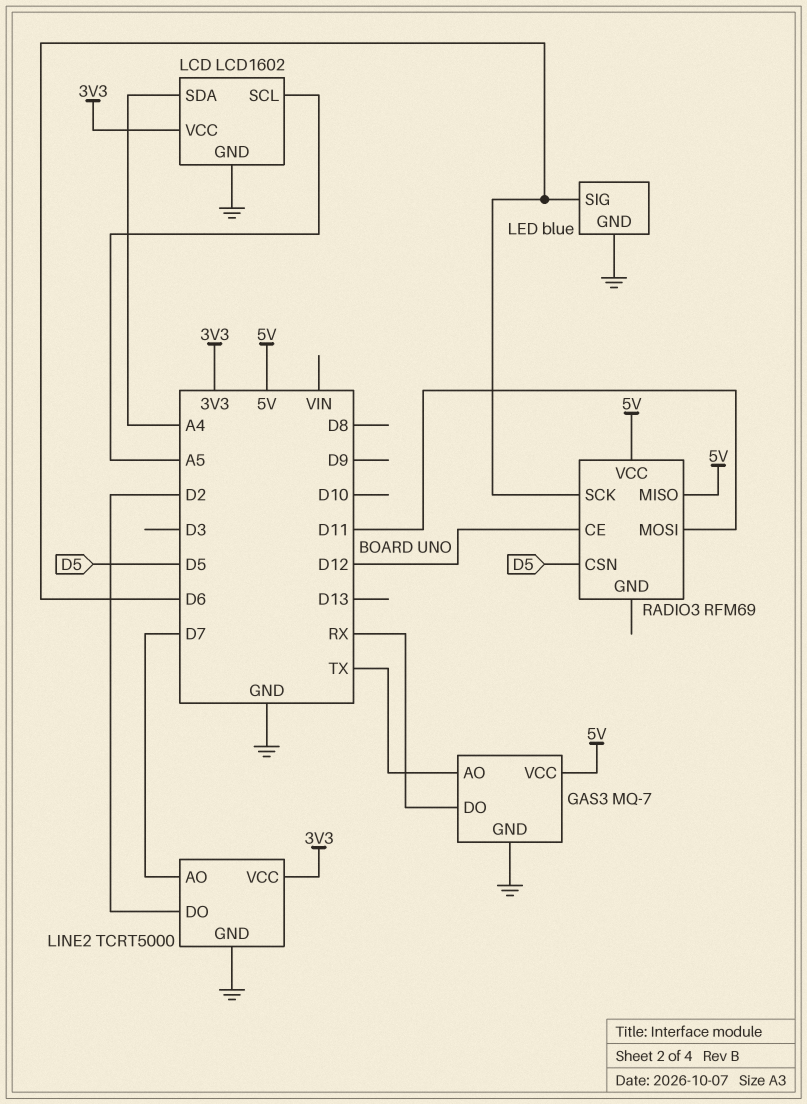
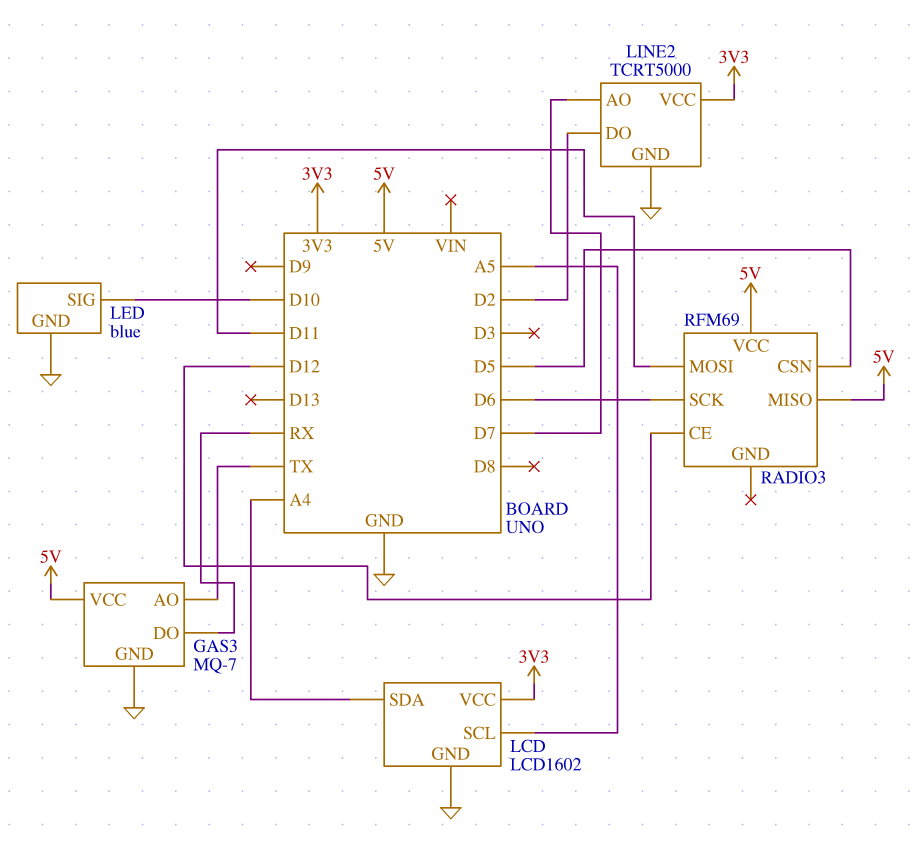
LED pin SIG: D6 -> D10

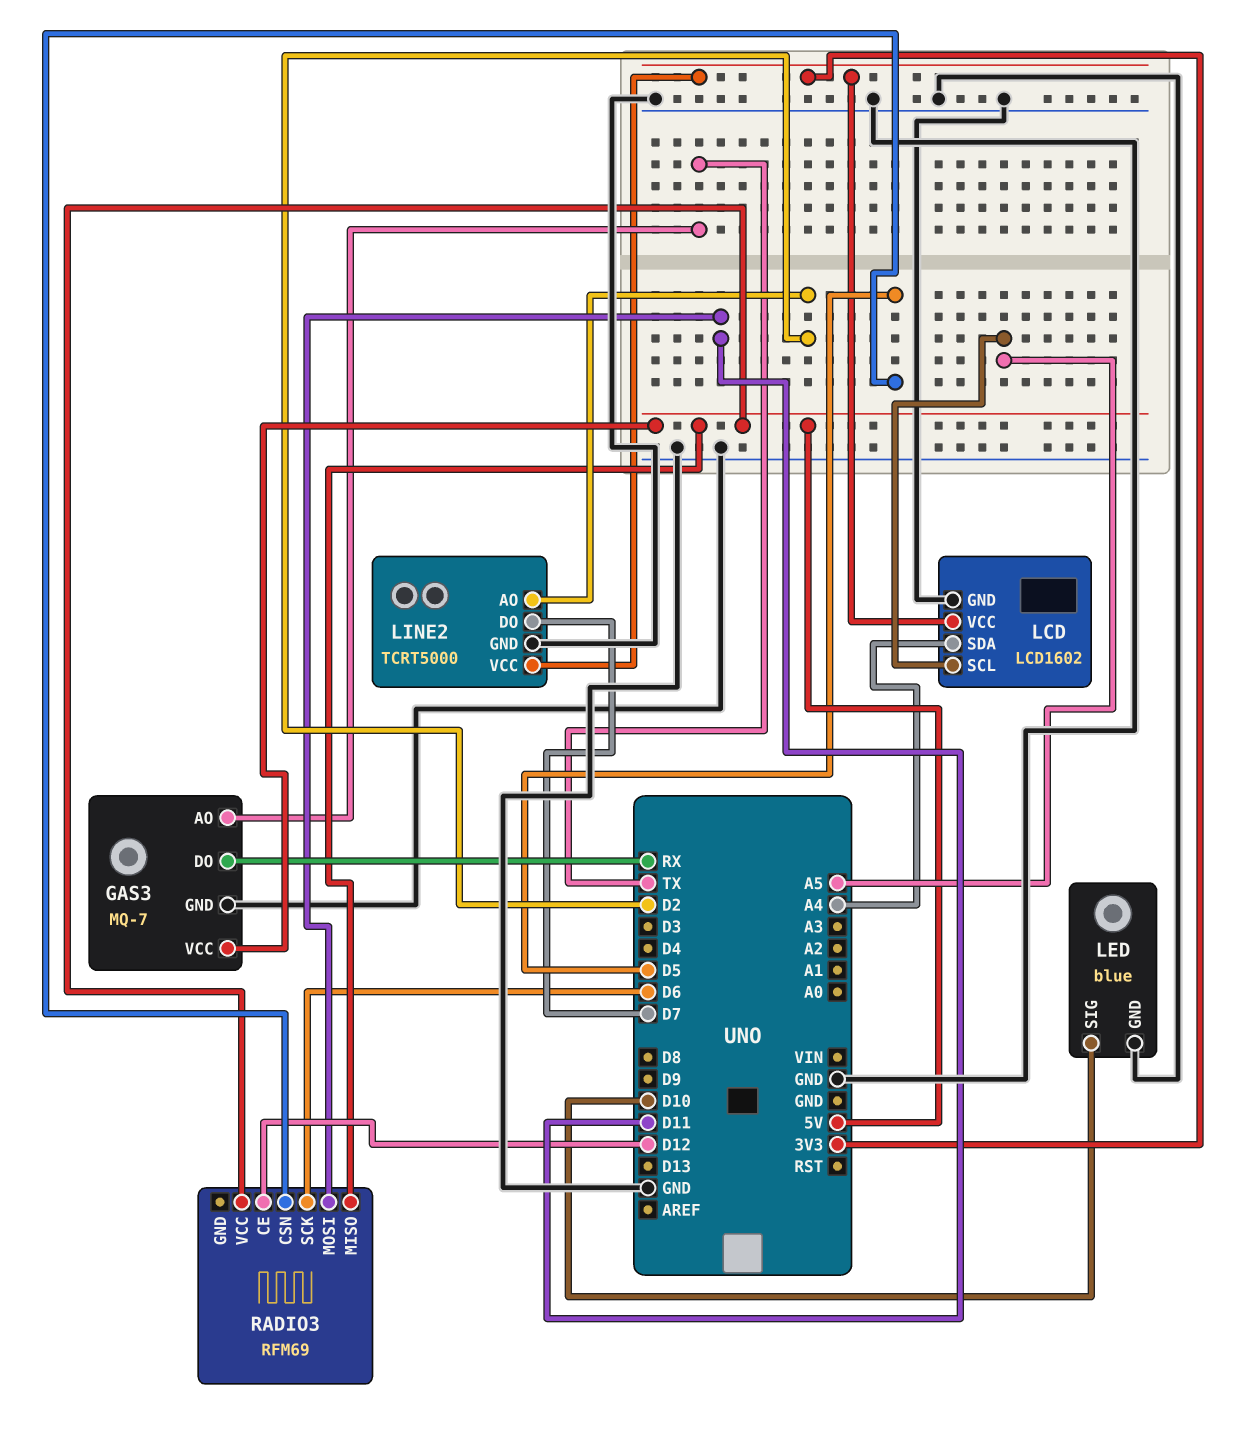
LINE2 pin AO: D7 -> D2
LINE2 pin DO: D2 -> D7

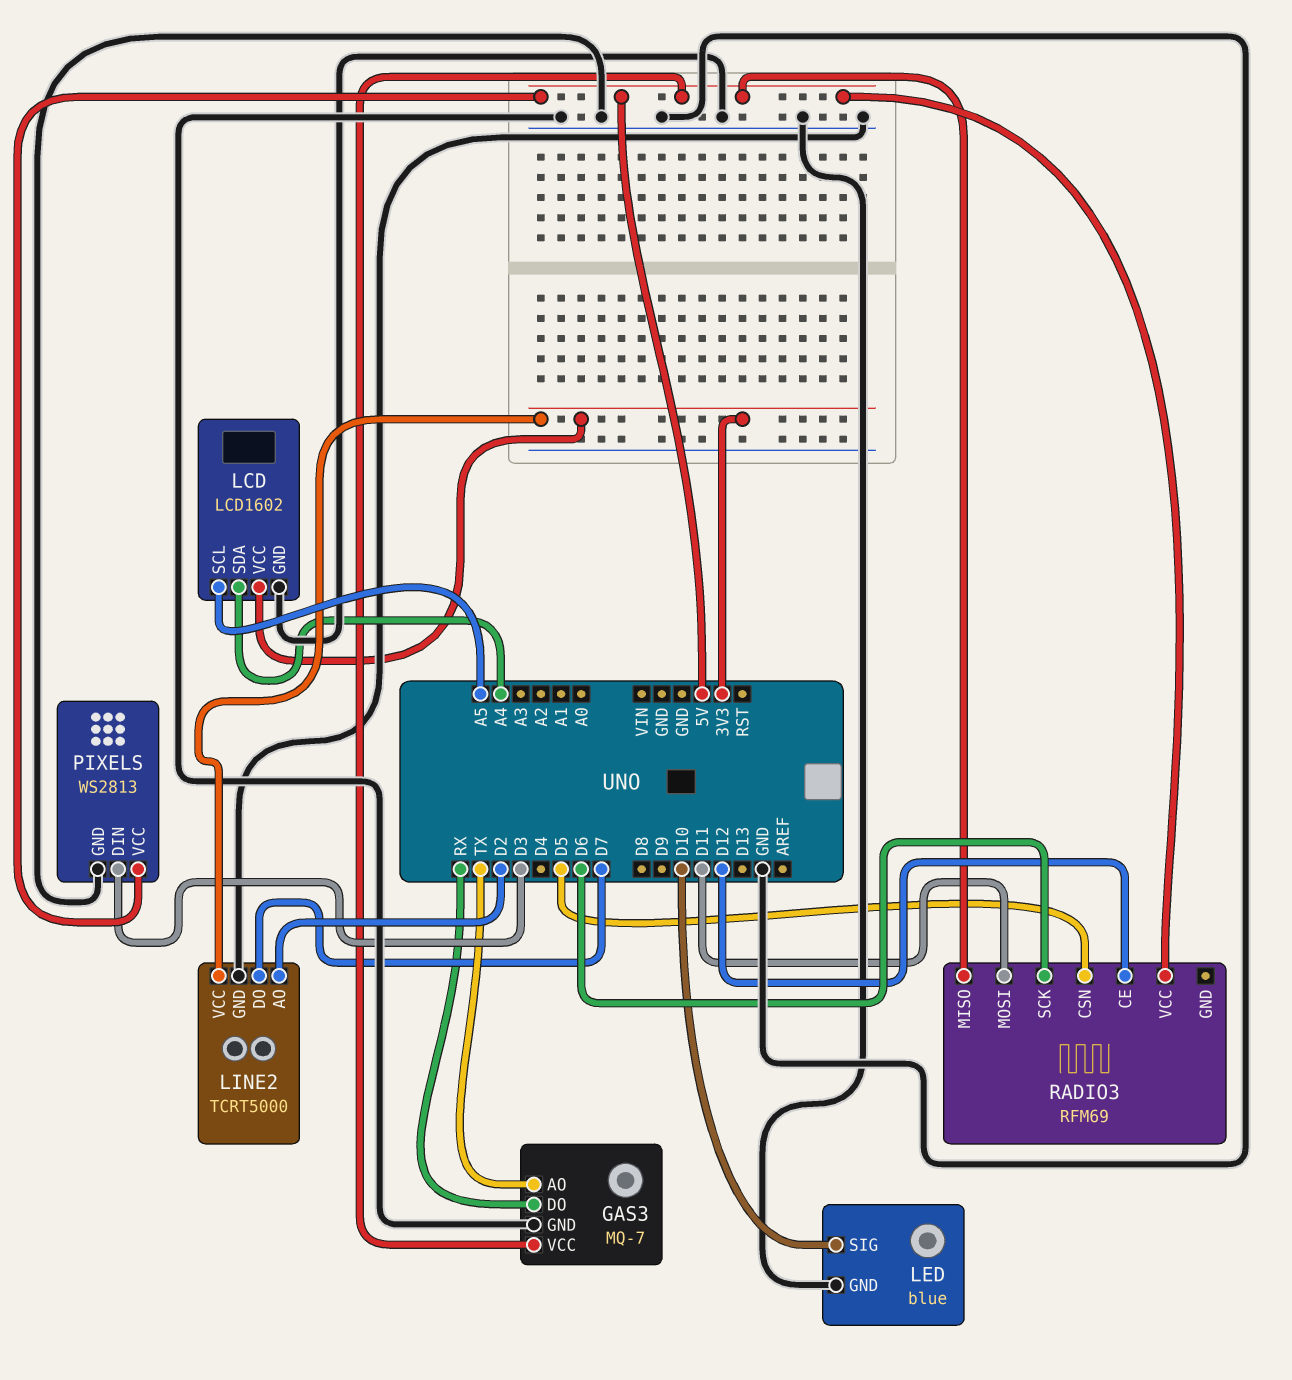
PIXELS: none -> WS2813
PIXELS pin DIN: none -> D3
PIXELS pin GND: none -> GND
PIXELS pin VCC: none -> 5V

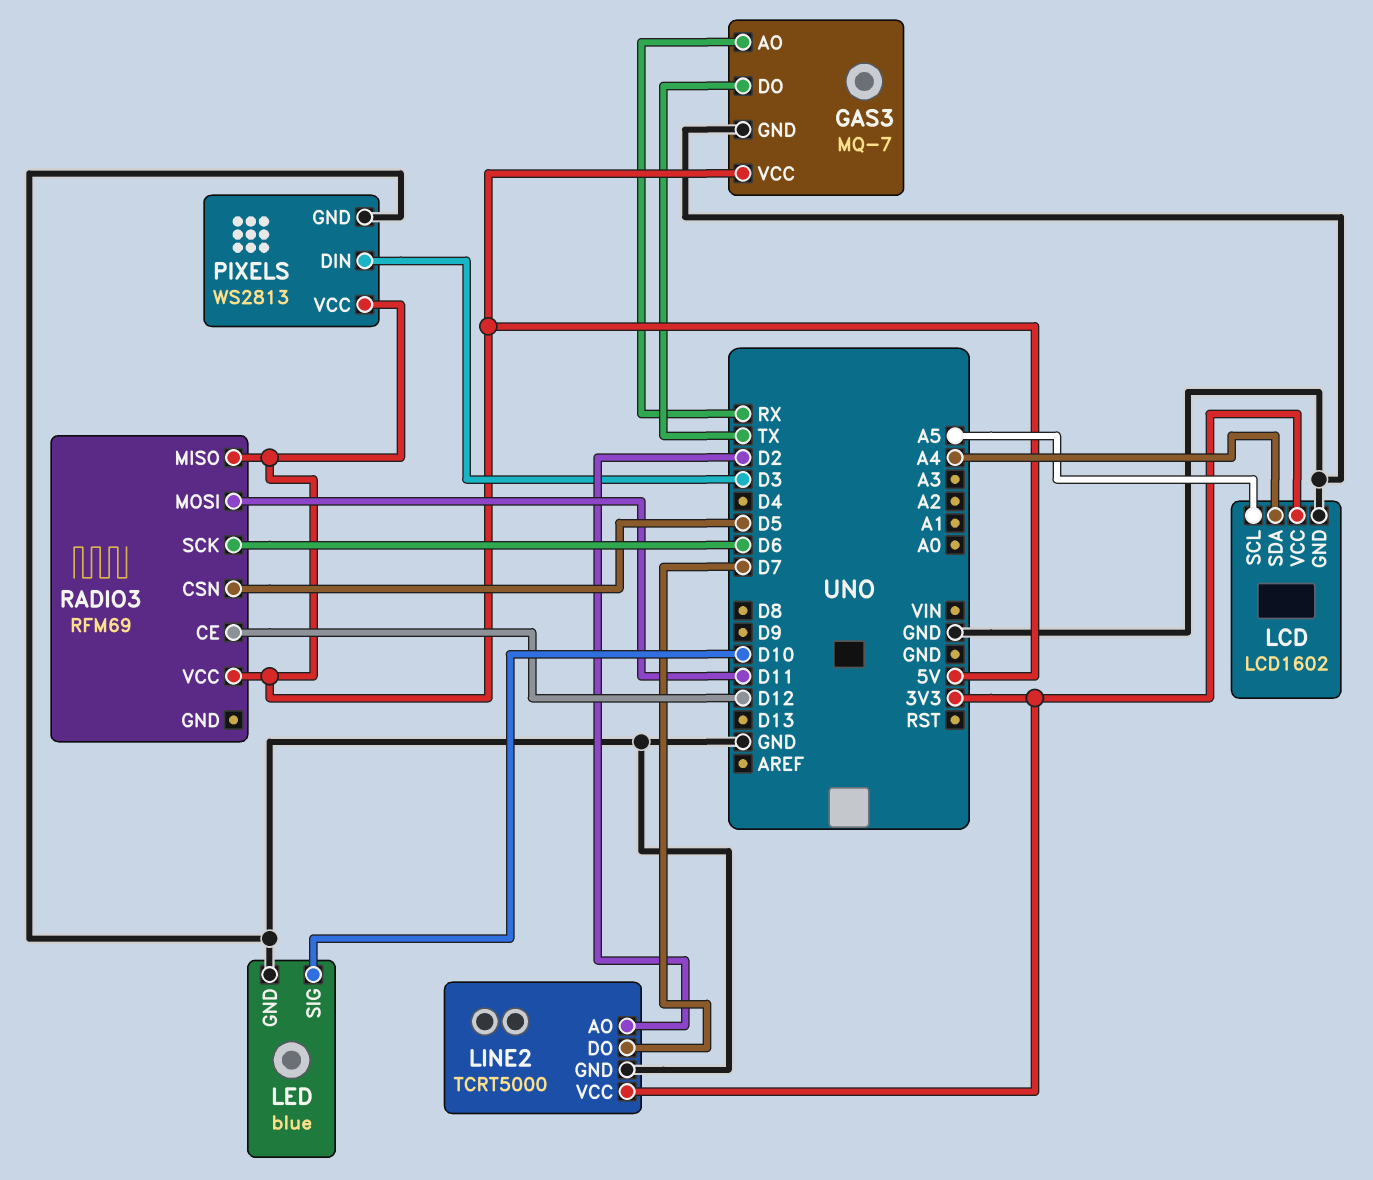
GAS3 pin AO: TX -> RX
GAS3 pin DO: RX -> TX

